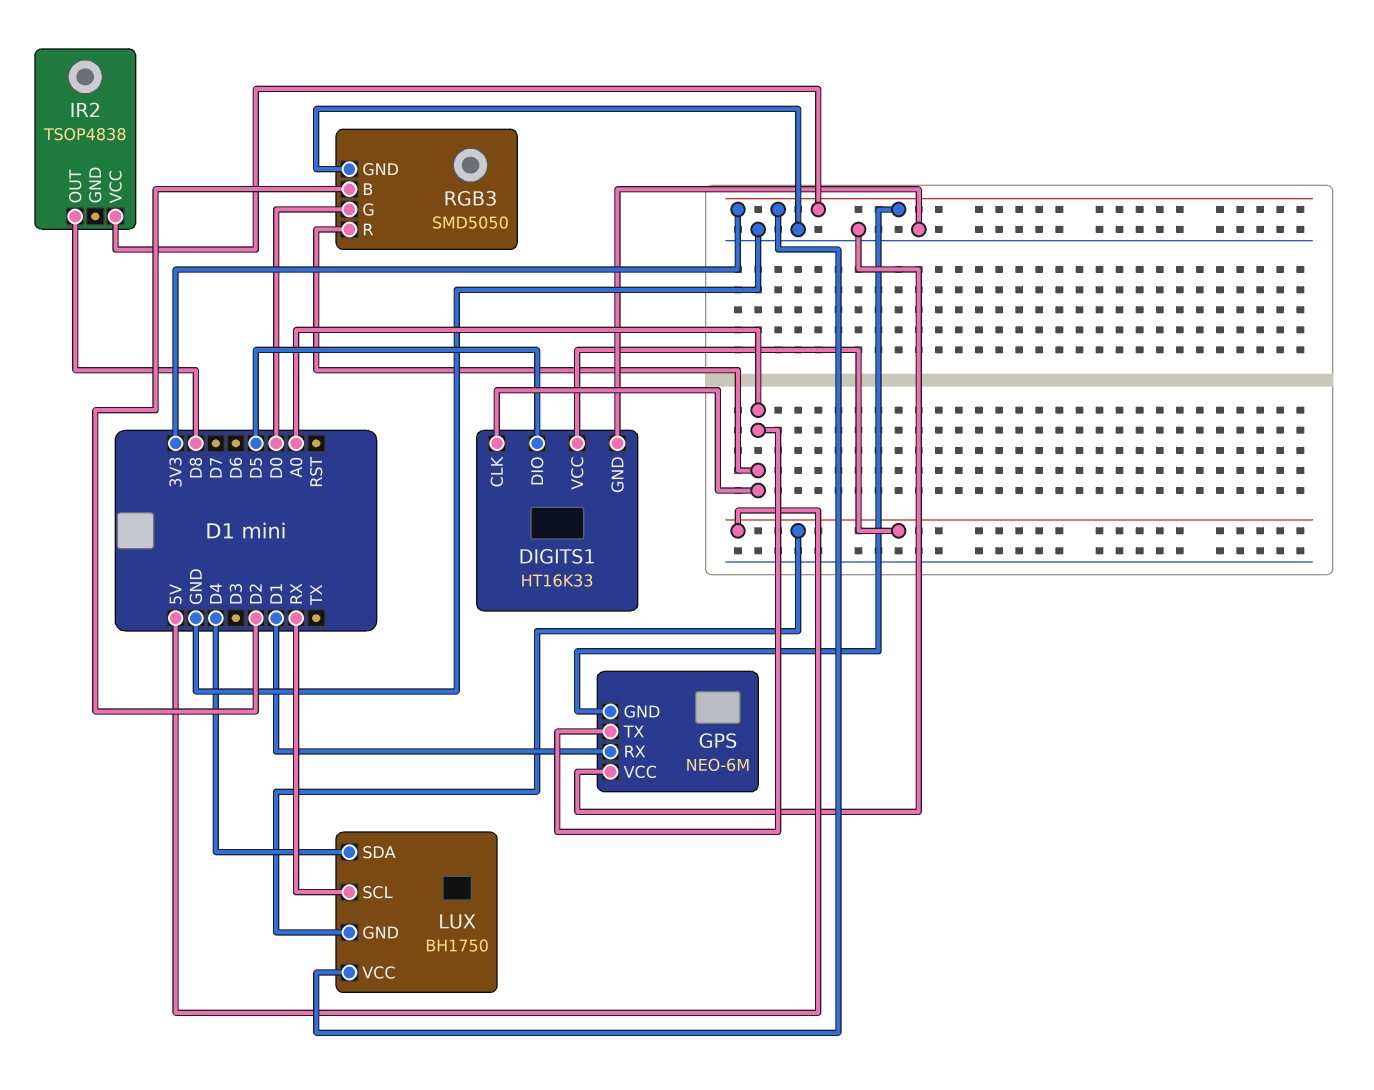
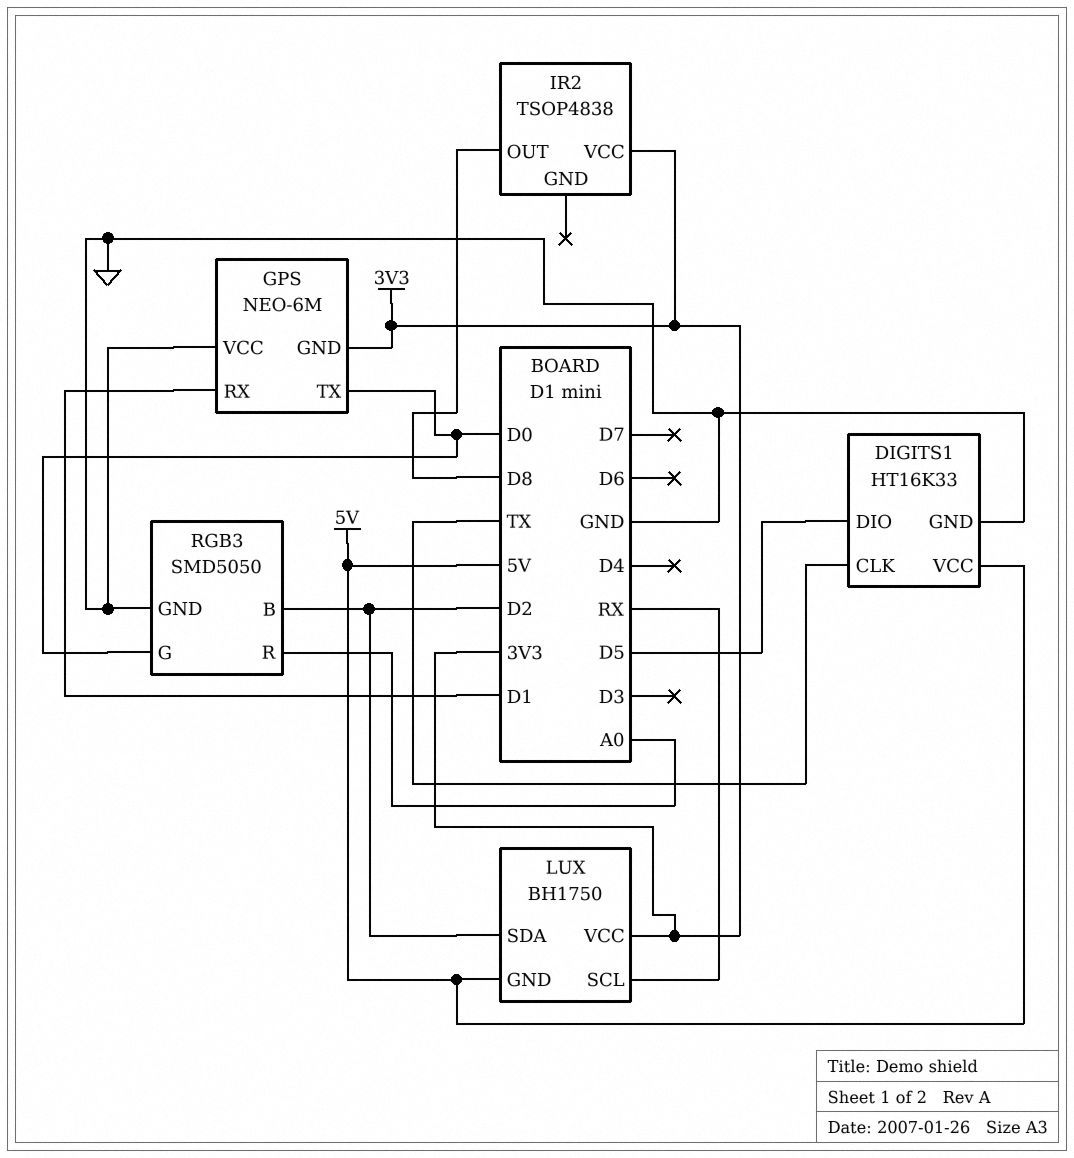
DIGITS1 pin CLK: A0 -> TX
GPS pin TX: A0 -> D0
LUX pin SDA: D4 -> D2

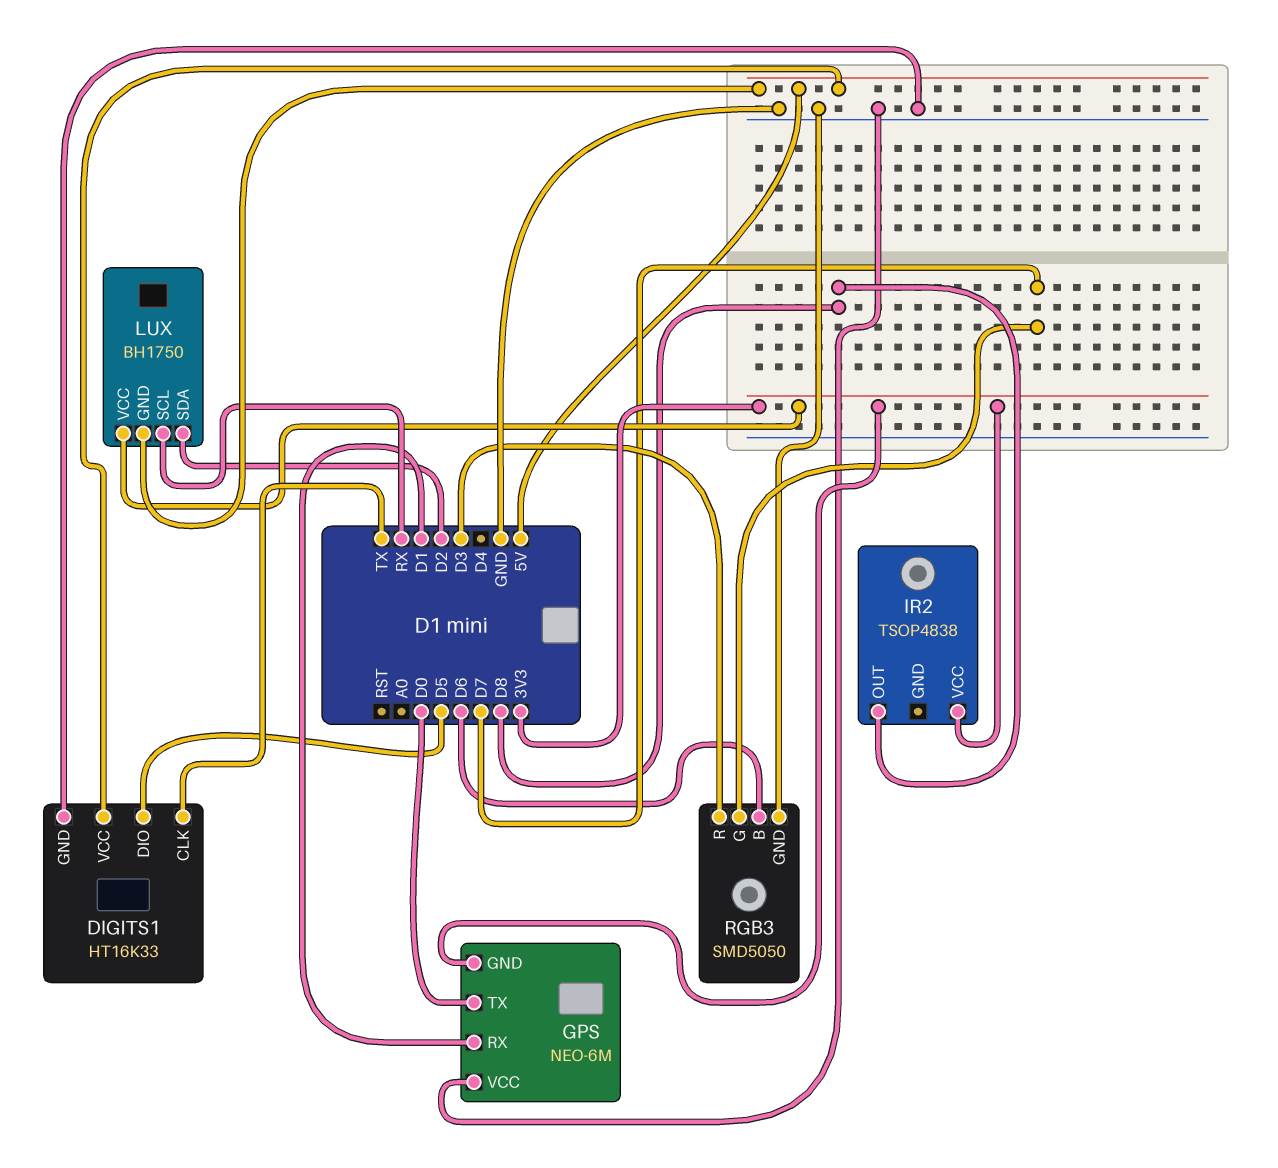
RGB3 pin B: D2 -> D6
RGB3 pin G: D0 -> D7
RGB3 pin R: A0 -> D3

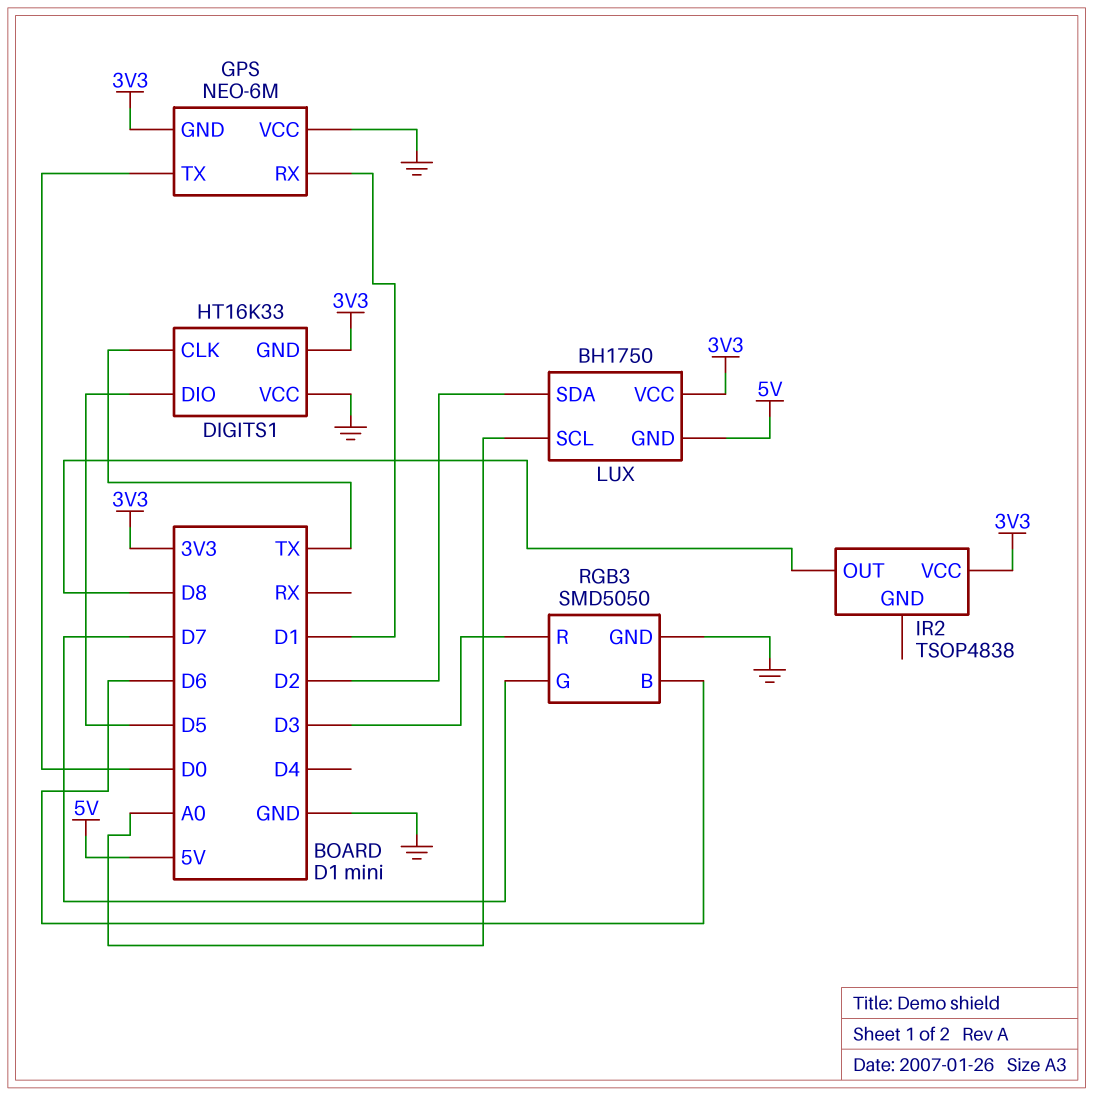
DIGITS1 pin GND: GND -> 3V3
DIGITS1 pin VCC: 5V -> GND
LUX pin SCL: RX -> A0

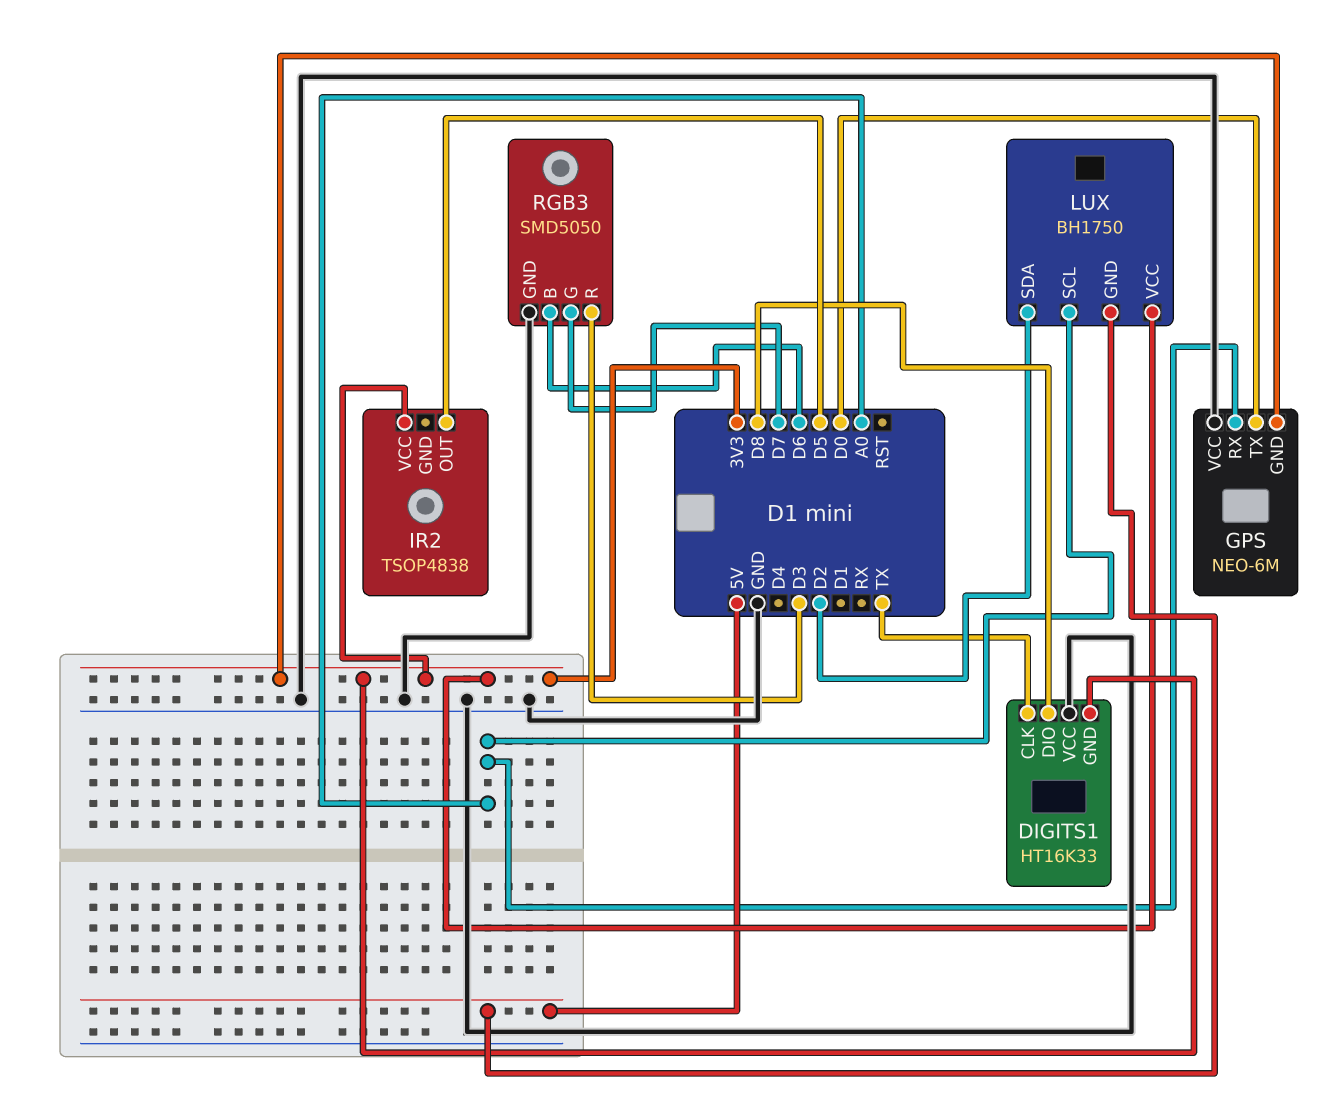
DIGITS1 pin DIO: D5 -> D8
GPS pin RX: D1 -> A0
IR2 pin OUT: D8 -> D5

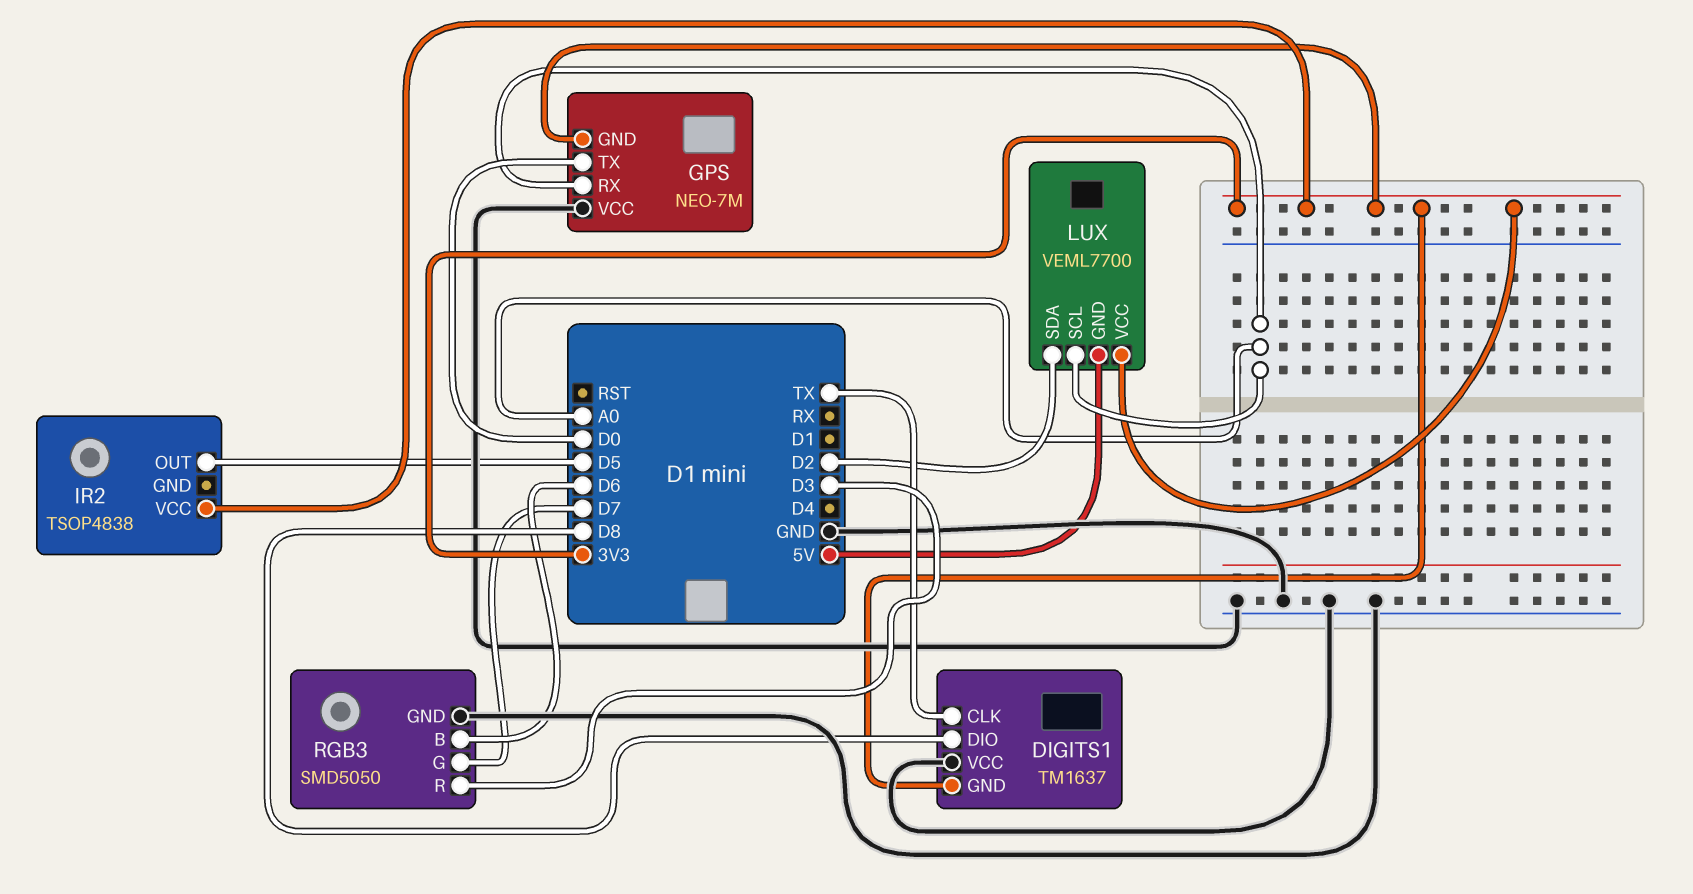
DIGITS1: HT16K33 -> TM1637
GPS: NEO-6M -> NEO-7M
LUX: BH1750 -> VEML7700

